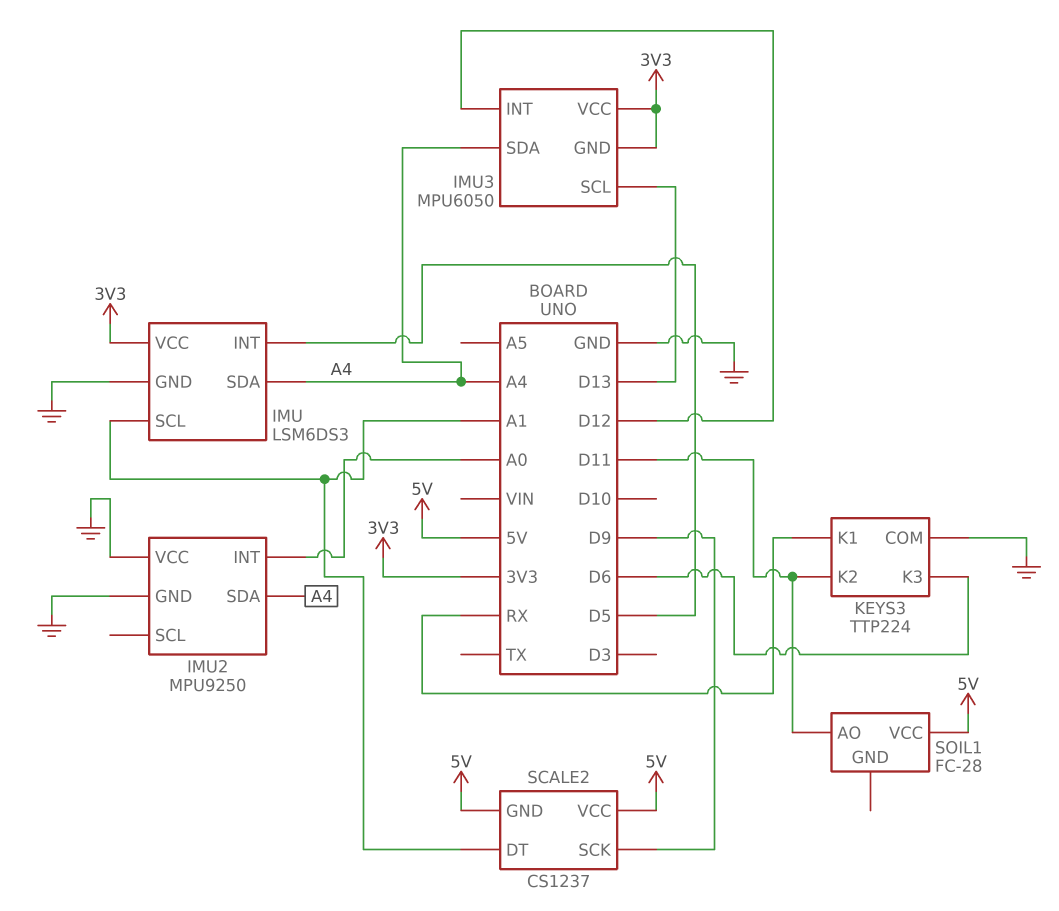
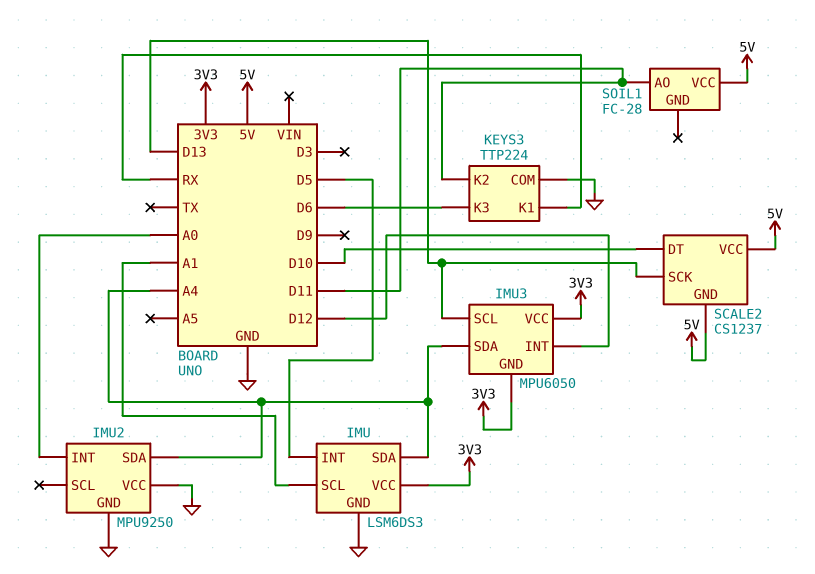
SCALE2 pin DT: A1 -> D10
SCALE2 pin SCK: D9 -> D13

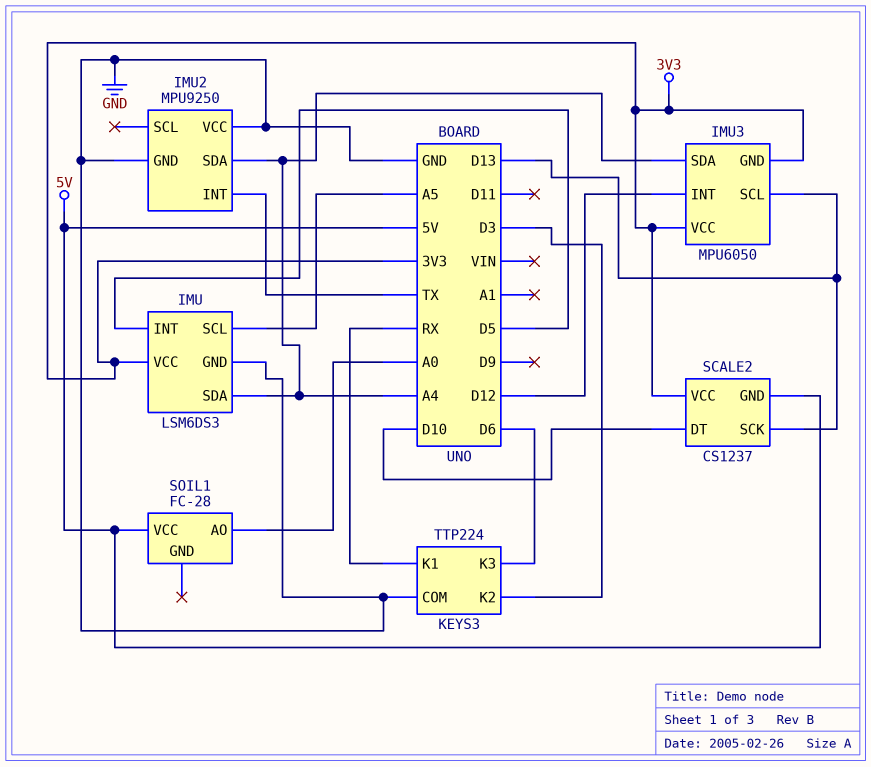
IMU pin SCL: A1 -> A5
IMU2 pin INT: A0 -> TX
KEYS3 pin K2: D11 -> D3
SCALE2 pin VCC: 5V -> 3V3
SOIL1 pin AO: D11 -> A0

